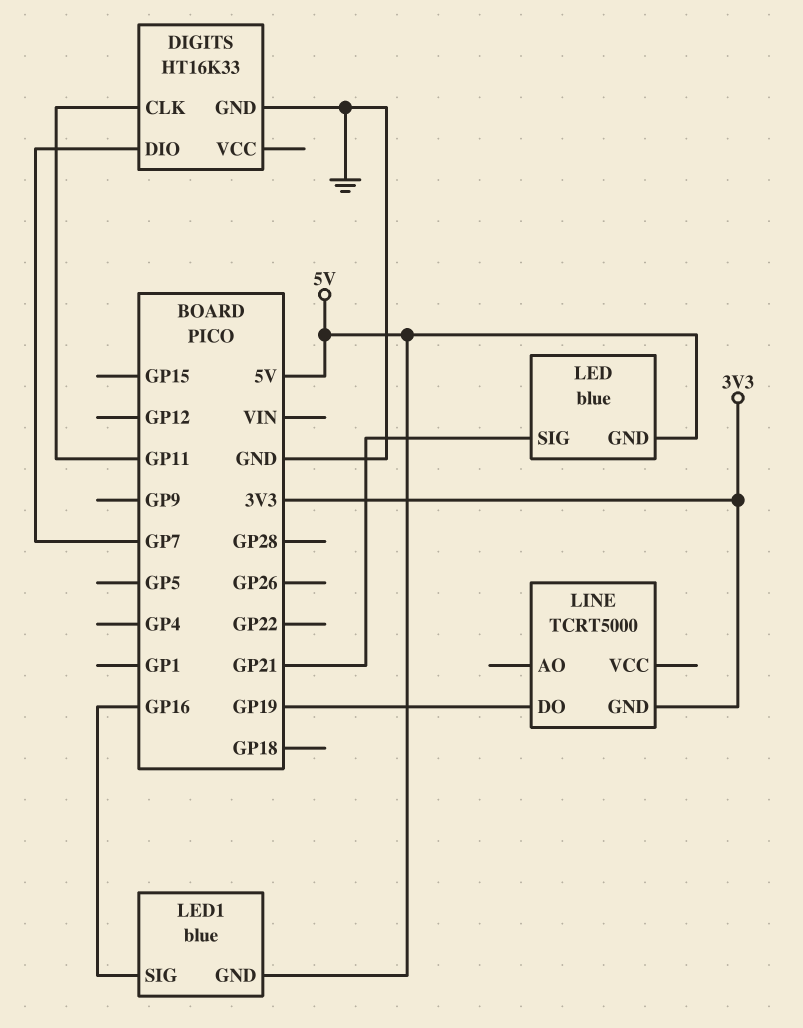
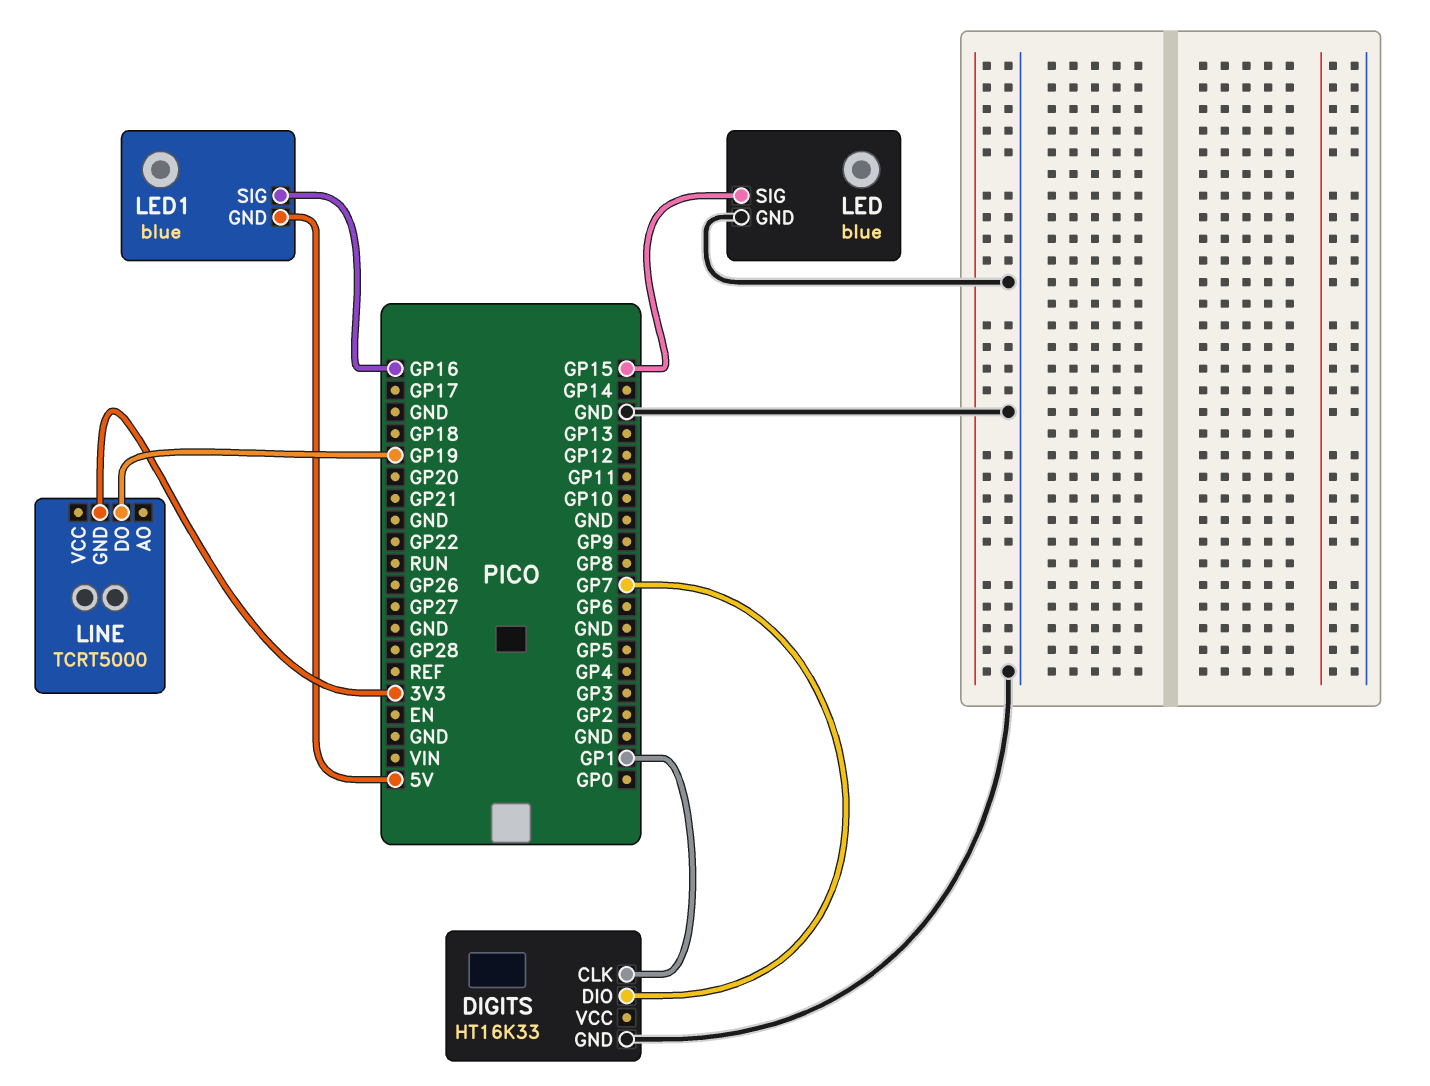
DIGITS pin CLK: GP11 -> GP1
LED pin GND: 5V -> GND
LED pin SIG: GP21 -> GP15

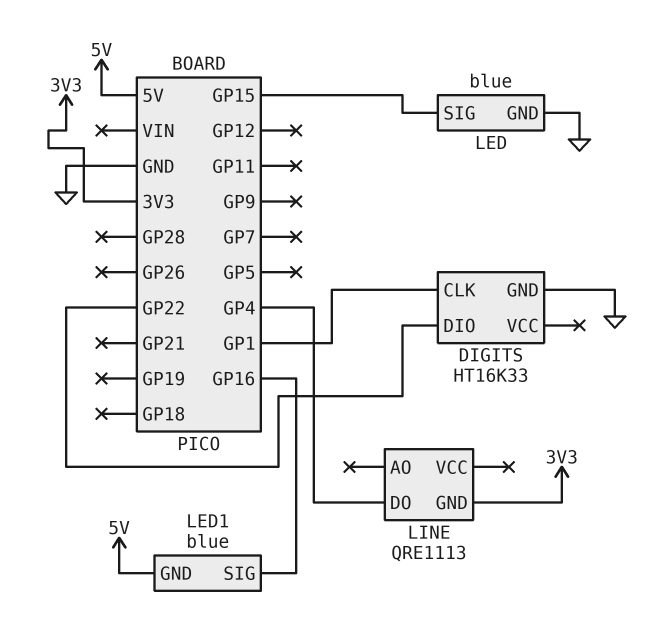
DIGITS pin DIO: GP7 -> GP22
LINE: TCRT5000 -> QRE1113
LINE pin DO: GP19 -> GP4

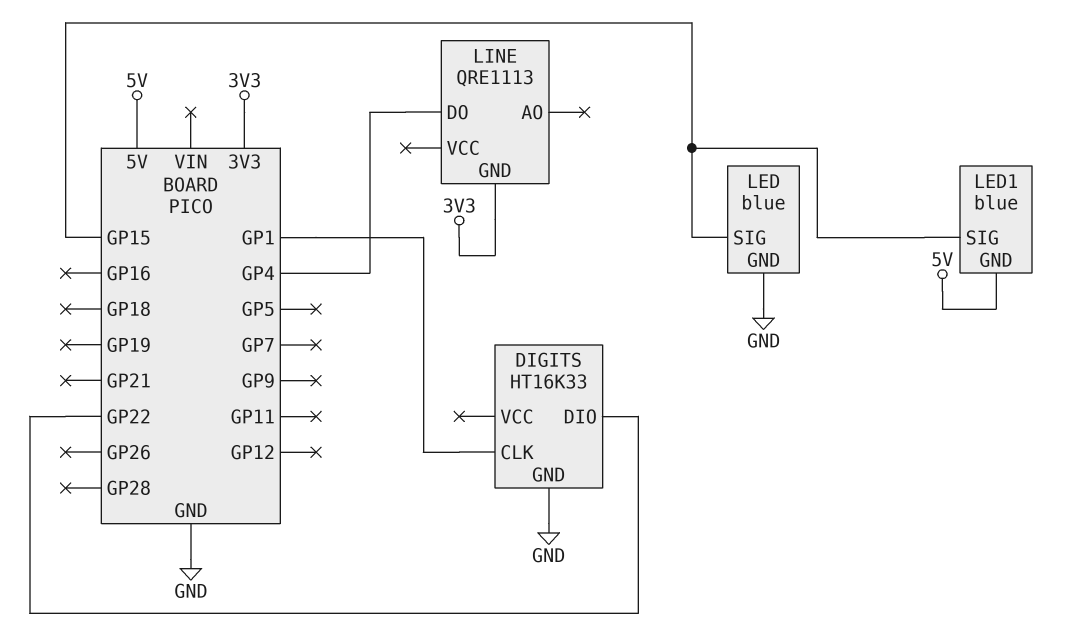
LED1 pin SIG: GP16 -> GP15

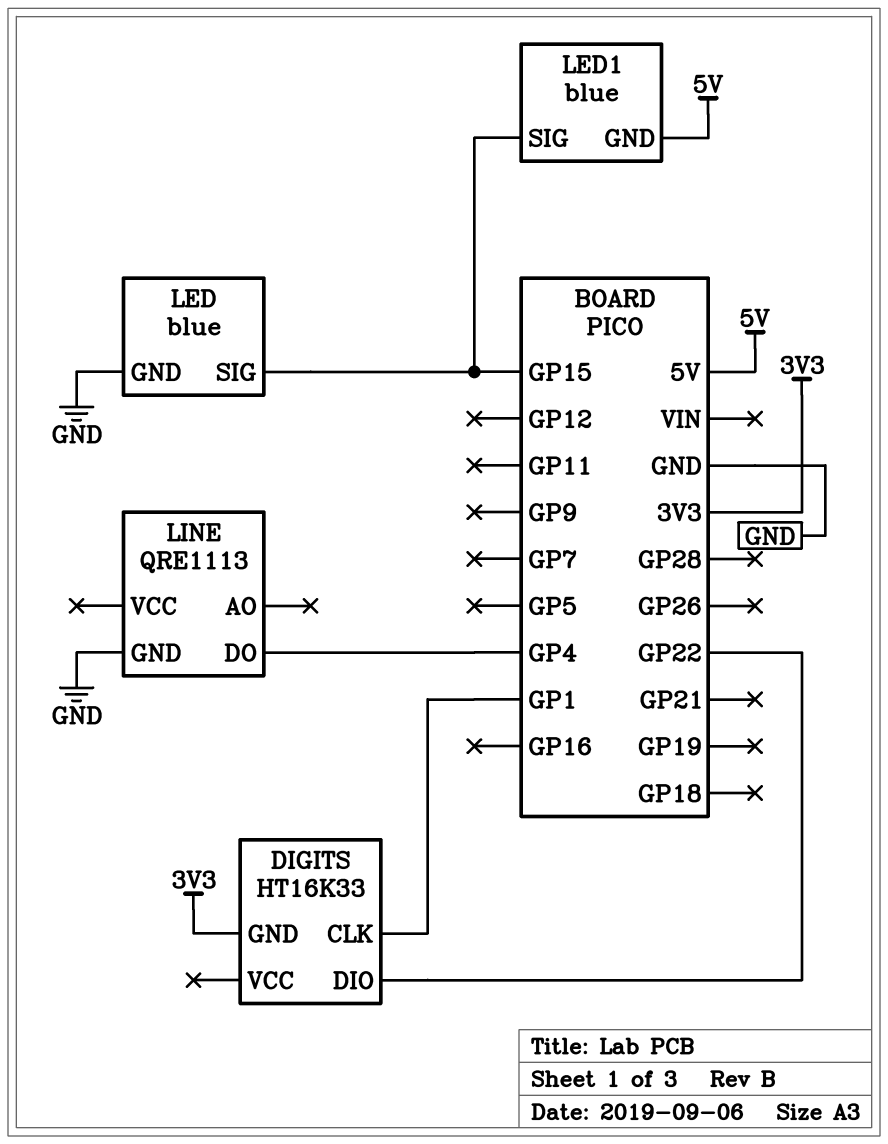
DIGITS pin GND: GND -> 3V3
LINE pin GND: 3V3 -> GND

